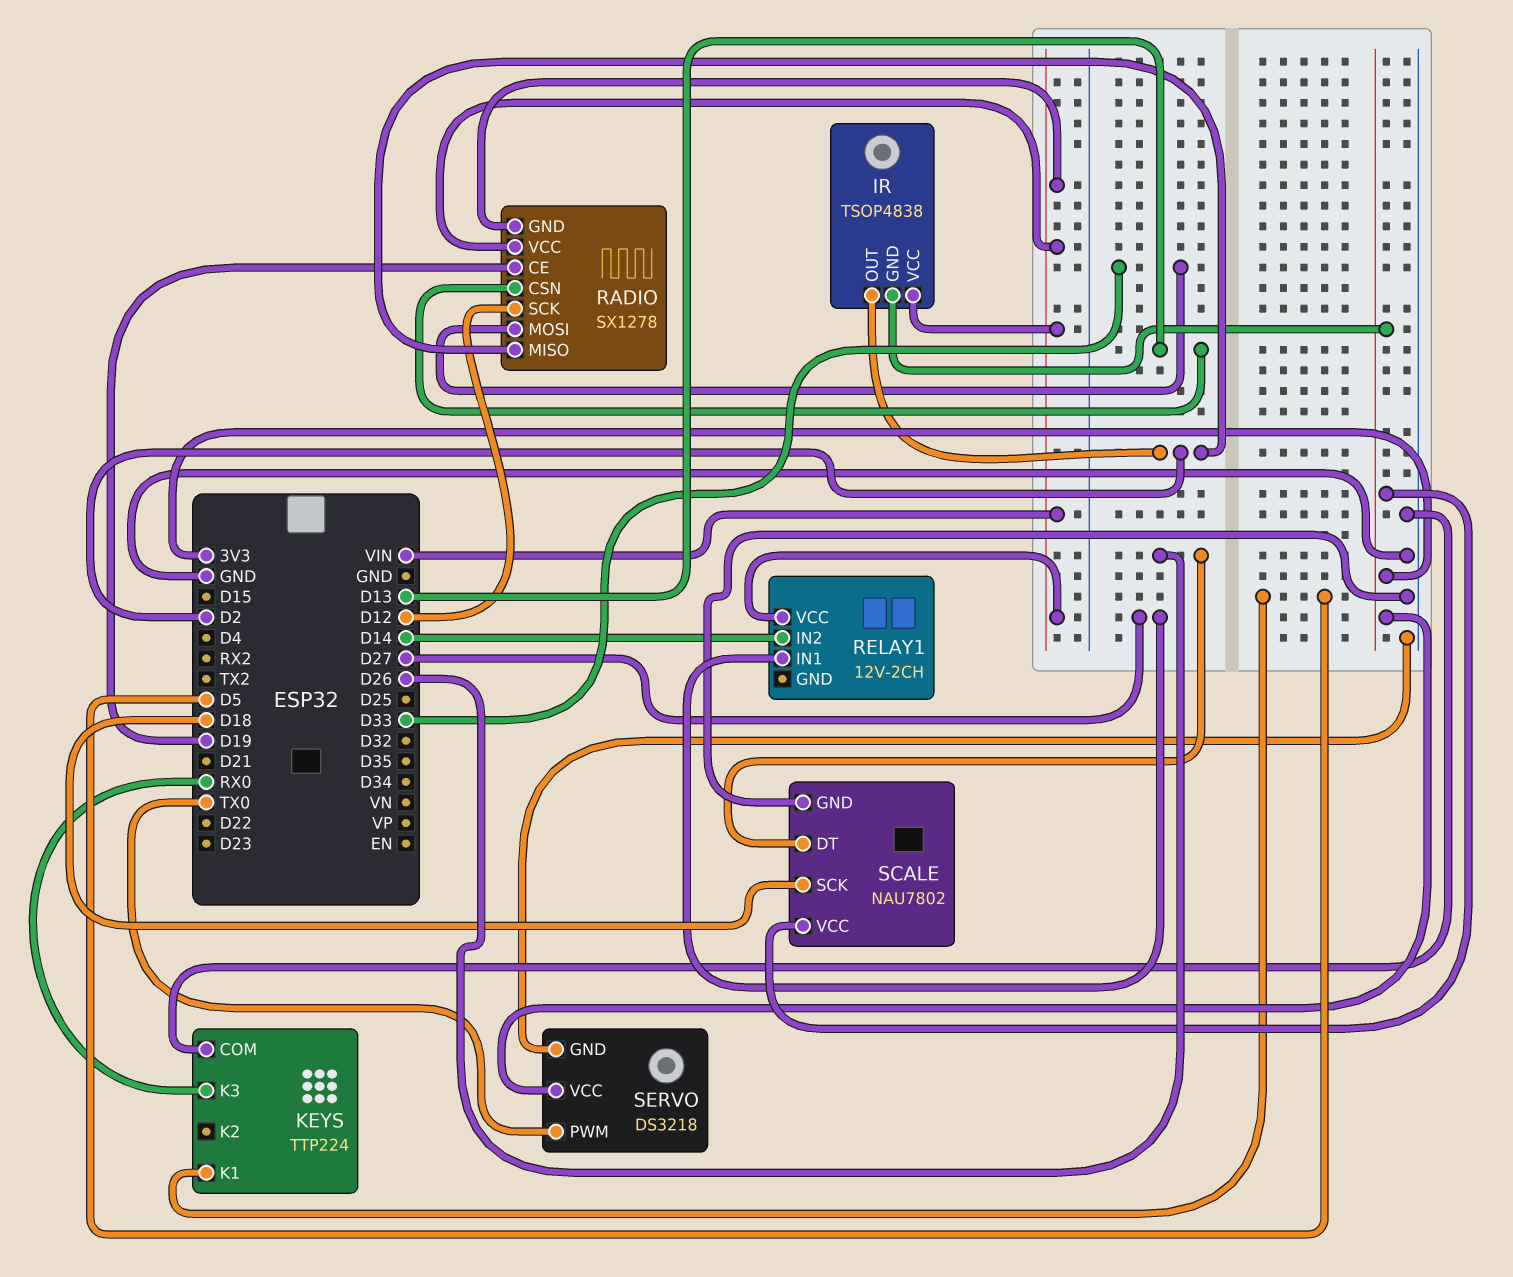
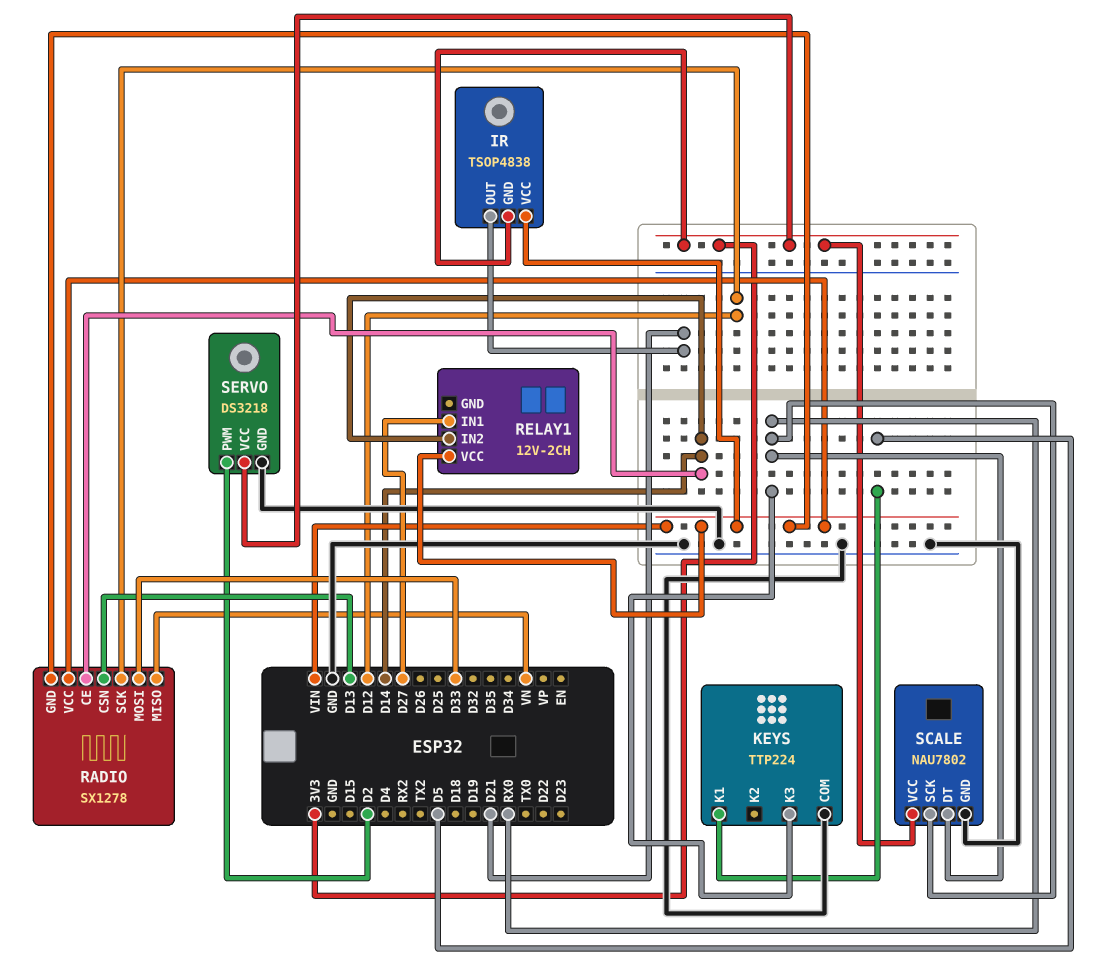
IR pin OUT: D2 -> D21
RADIO pin CE: D19 -> D14
RADIO pin MISO: D2 -> VN
SCALE pin DT: D26 -> RX0
SCALE pin SCK: D18 -> RX0
SERVO pin PWM: TX0 -> D2

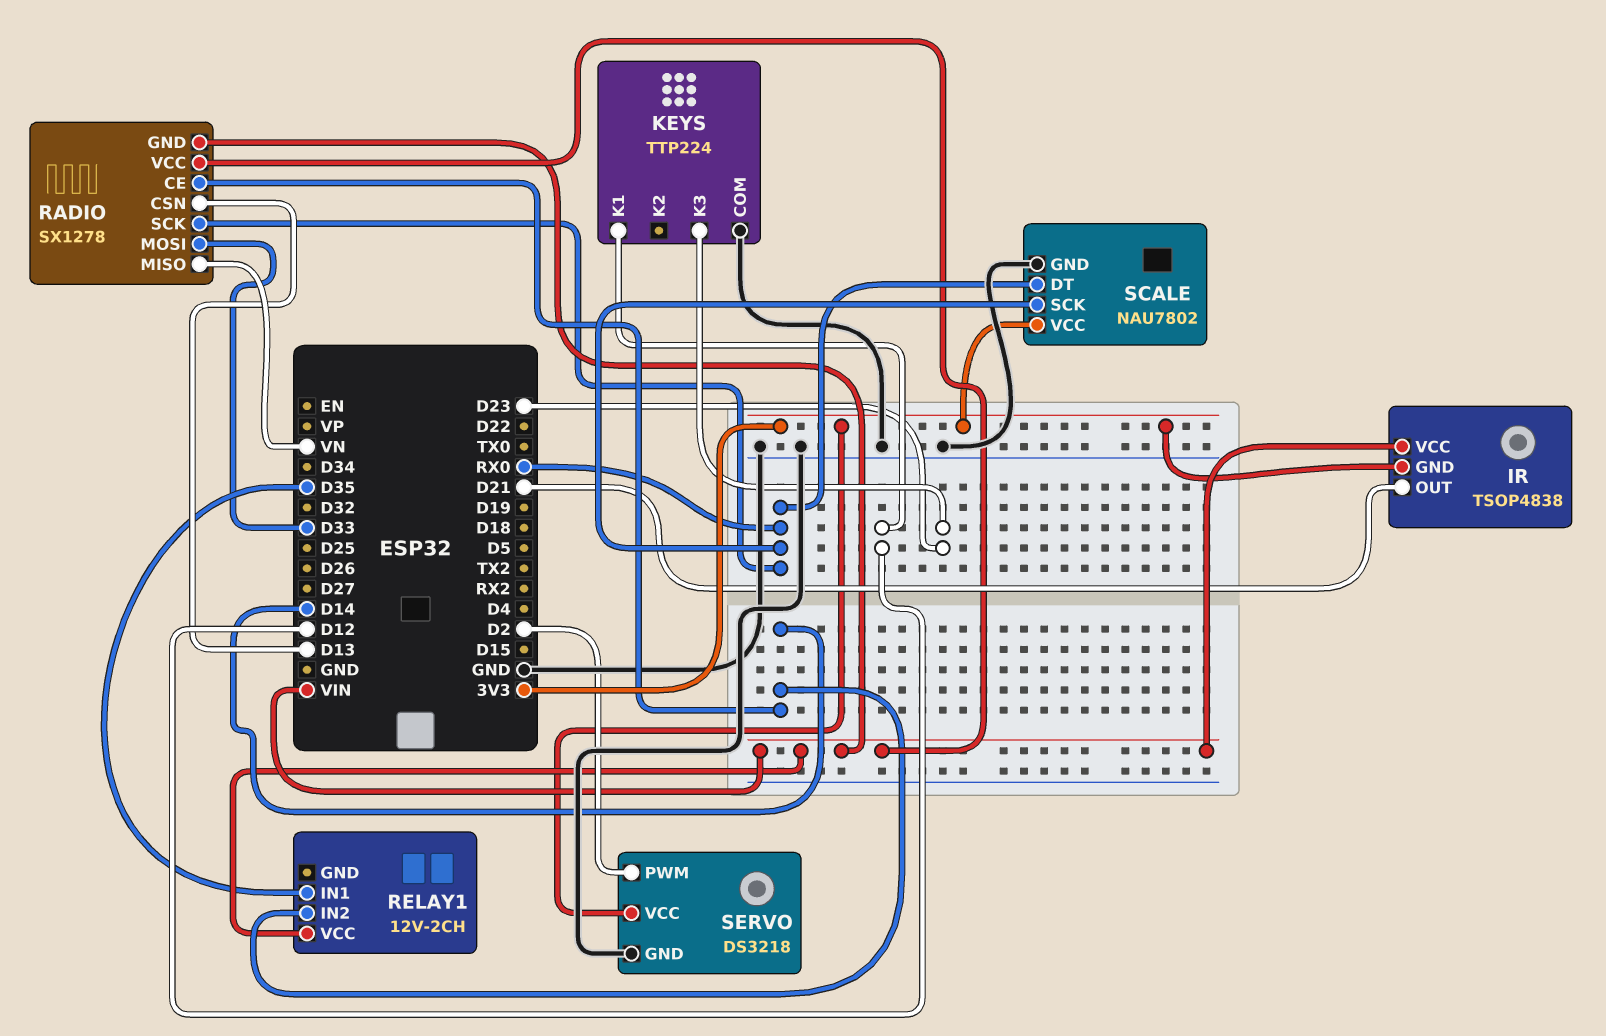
KEYS pin K1: D5 -> D12
KEYS pin K3: RX0 -> D23
RADIO pin SCK: D12 -> RX0
RELAY1 pin IN1: D27 -> D35

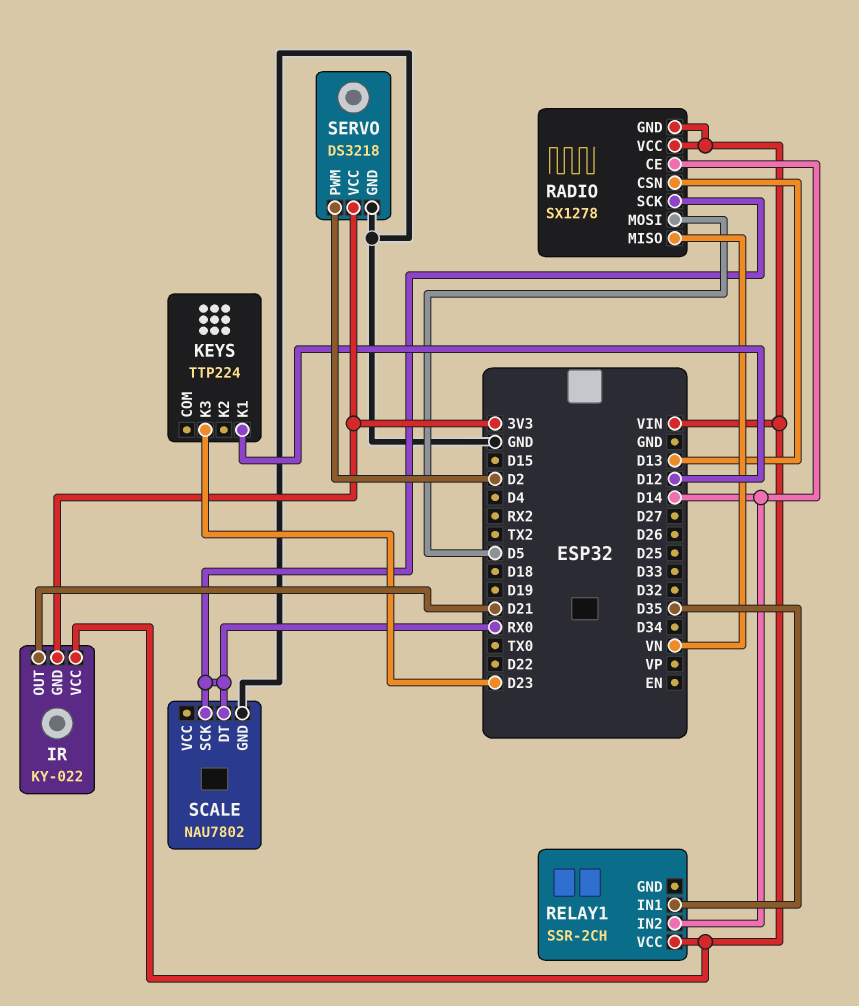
IR: TSOP4838 -> KY-022
KEYS pin COM: GND -> none
RADIO pin MOSI: D33 -> D5
RELAY1: 12V-2CH -> SSR-2CH
SCALE pin VCC: 3V3 -> none

